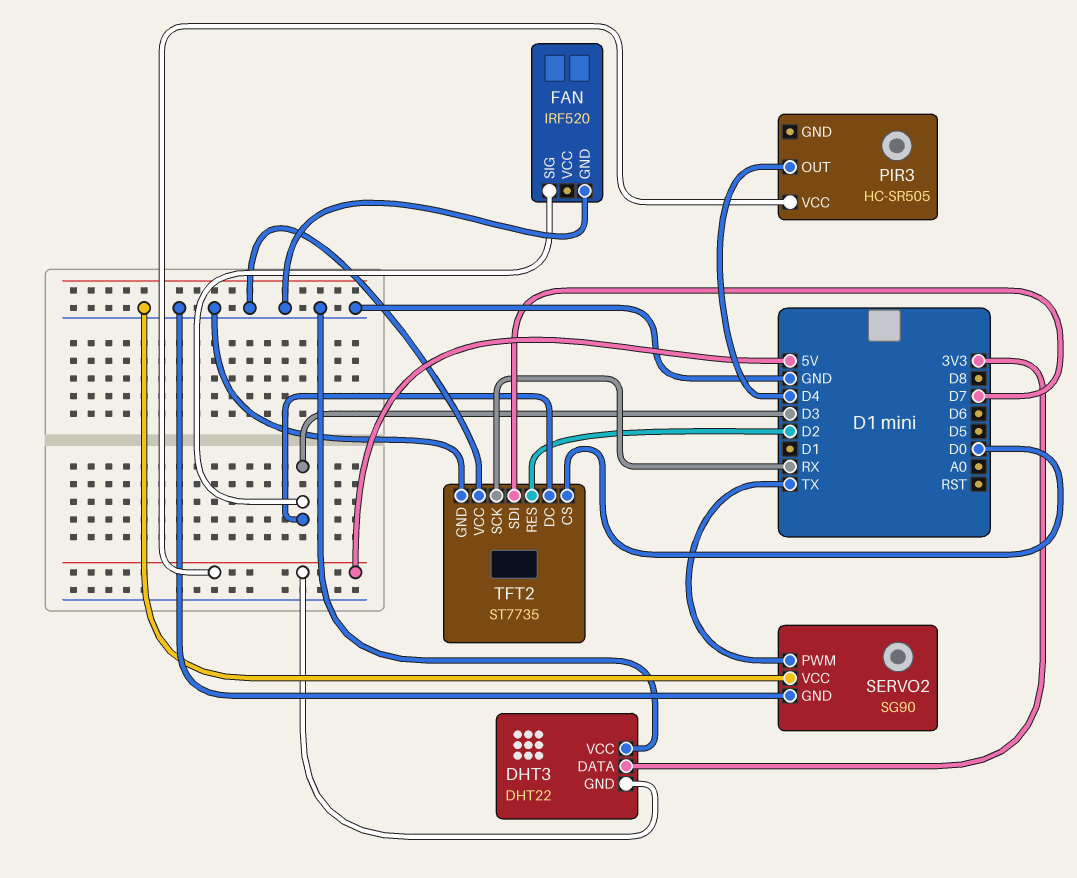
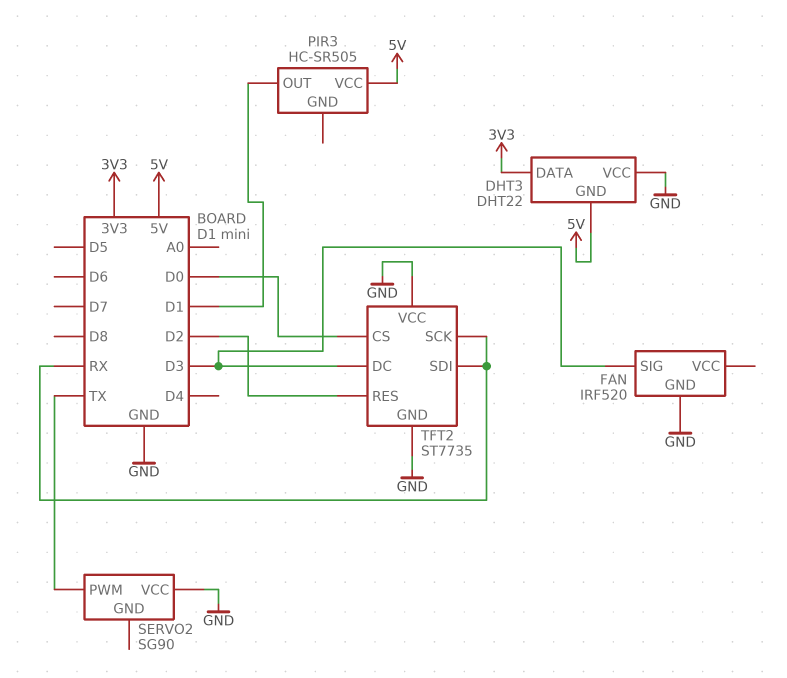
PIR3 pin OUT: D4 -> D1
SERVO2 pin GND: GND -> none
TFT2 pin SDI: D7 -> RX

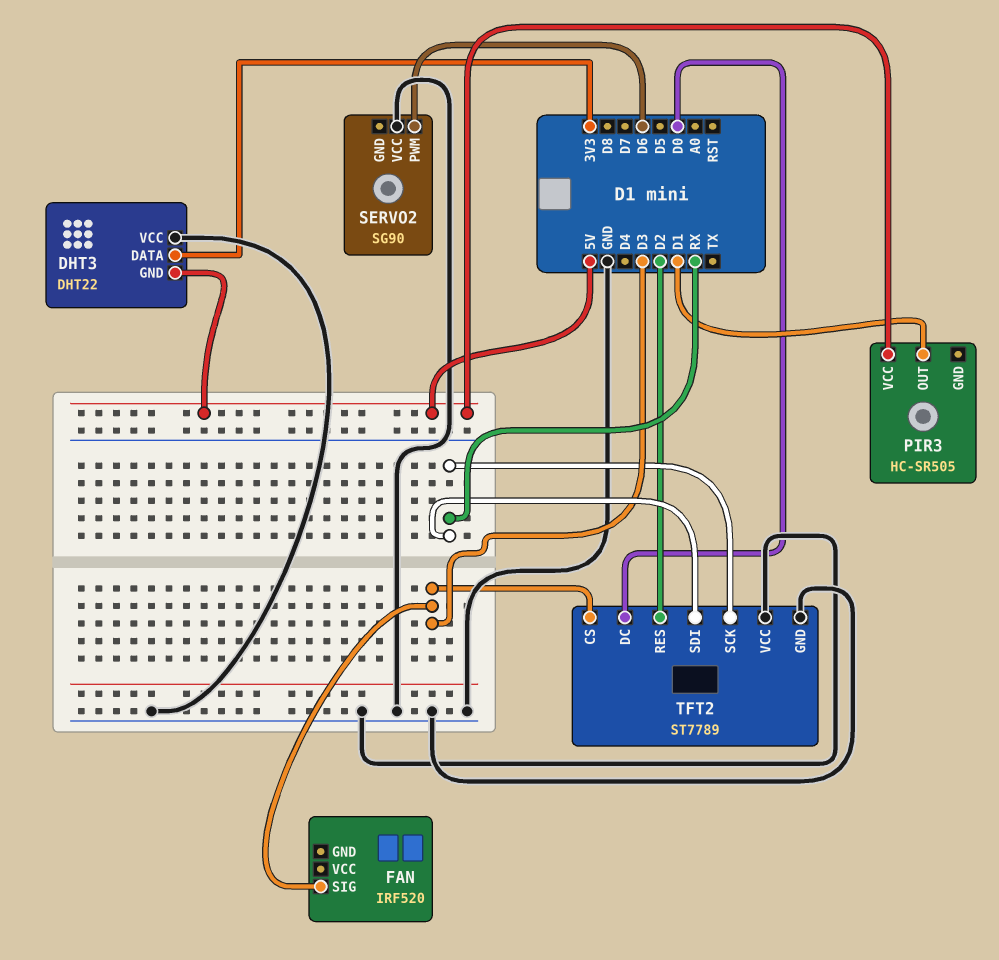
FAN pin GND: GND -> none
SERVO2 pin PWM: TX -> D6
TFT2: ST7735 -> ST7789
TFT2 pin CS: D0 -> D3
TFT2 pin DC: D3 -> D0

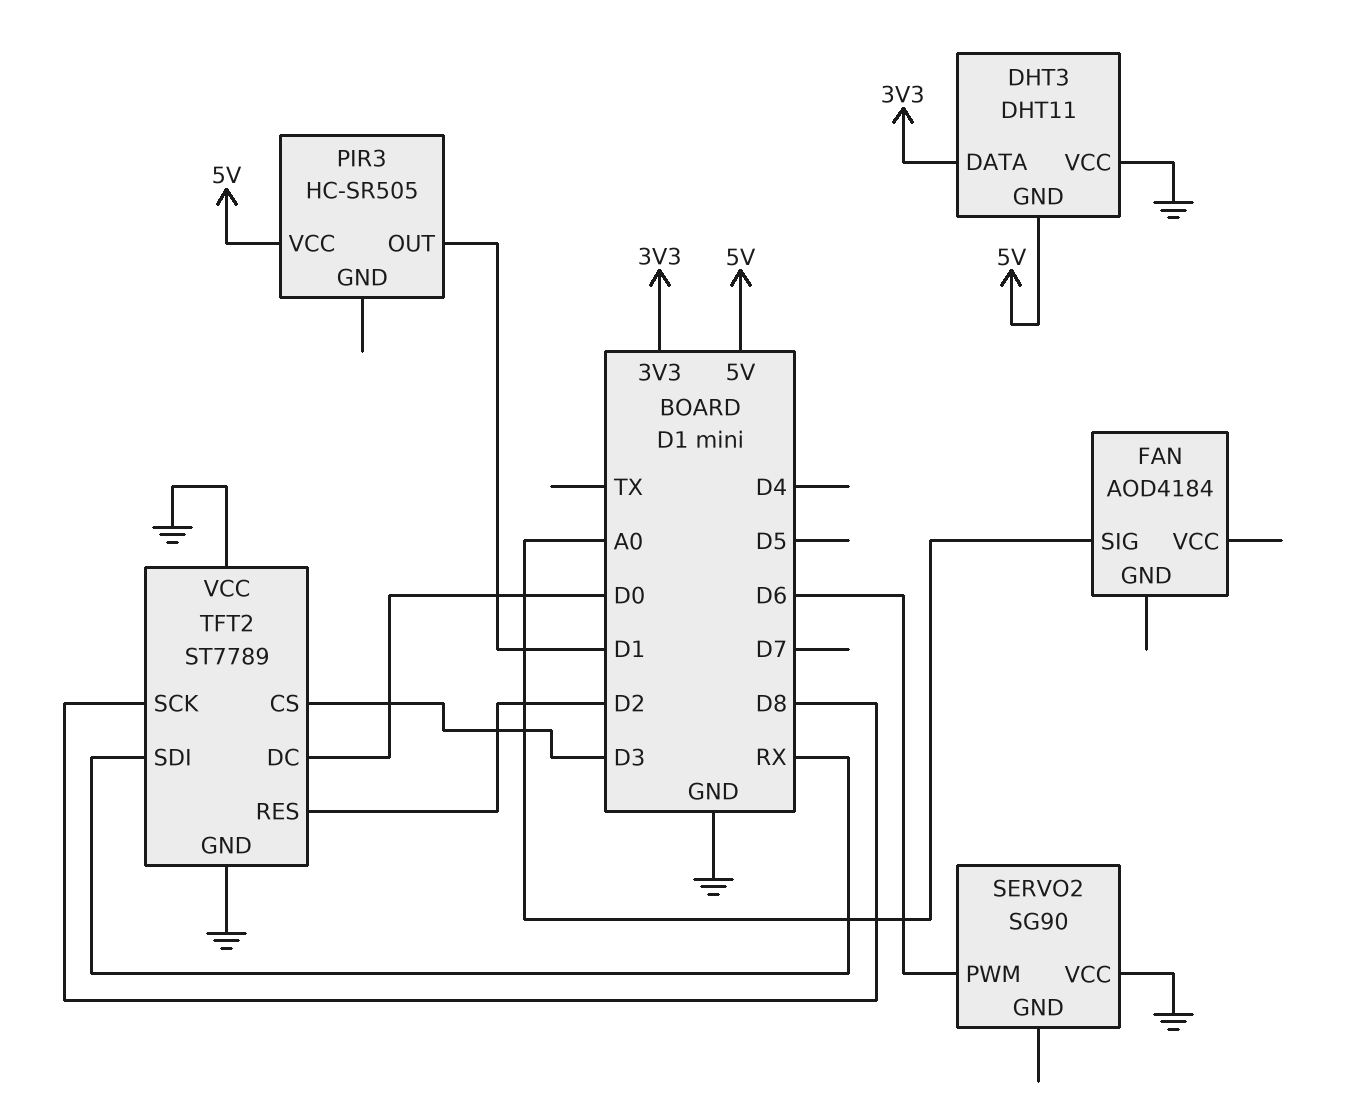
DHT3: DHT22 -> DHT11
FAN: IRF520 -> AOD4184
FAN pin SIG: D3 -> A0
TFT2 pin SCK: RX -> D8

